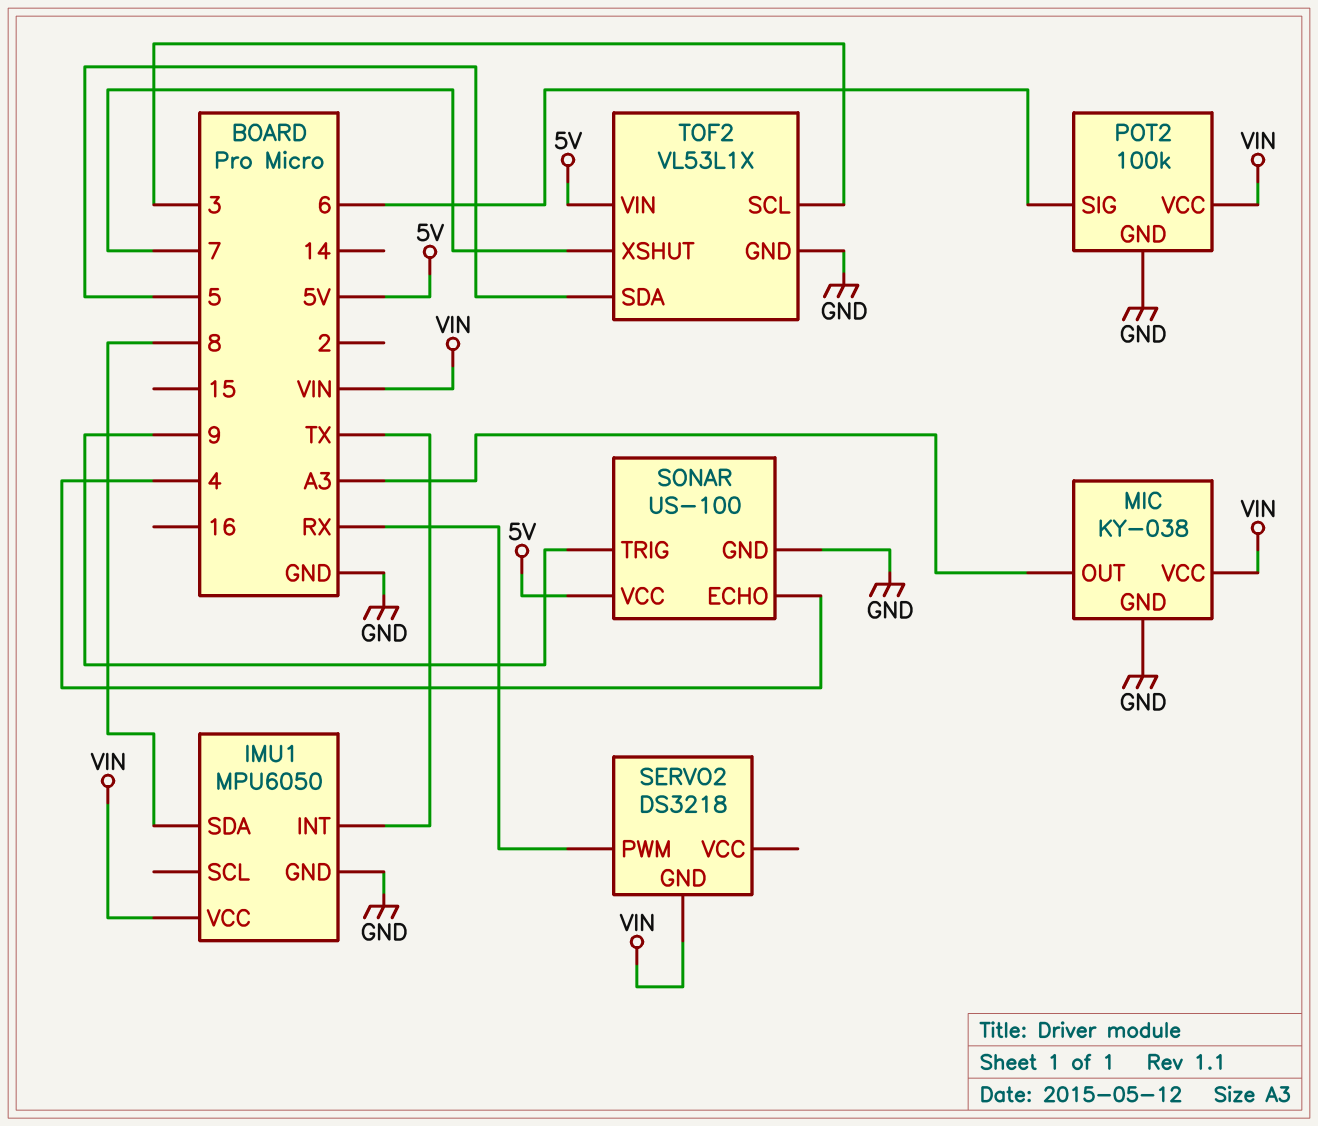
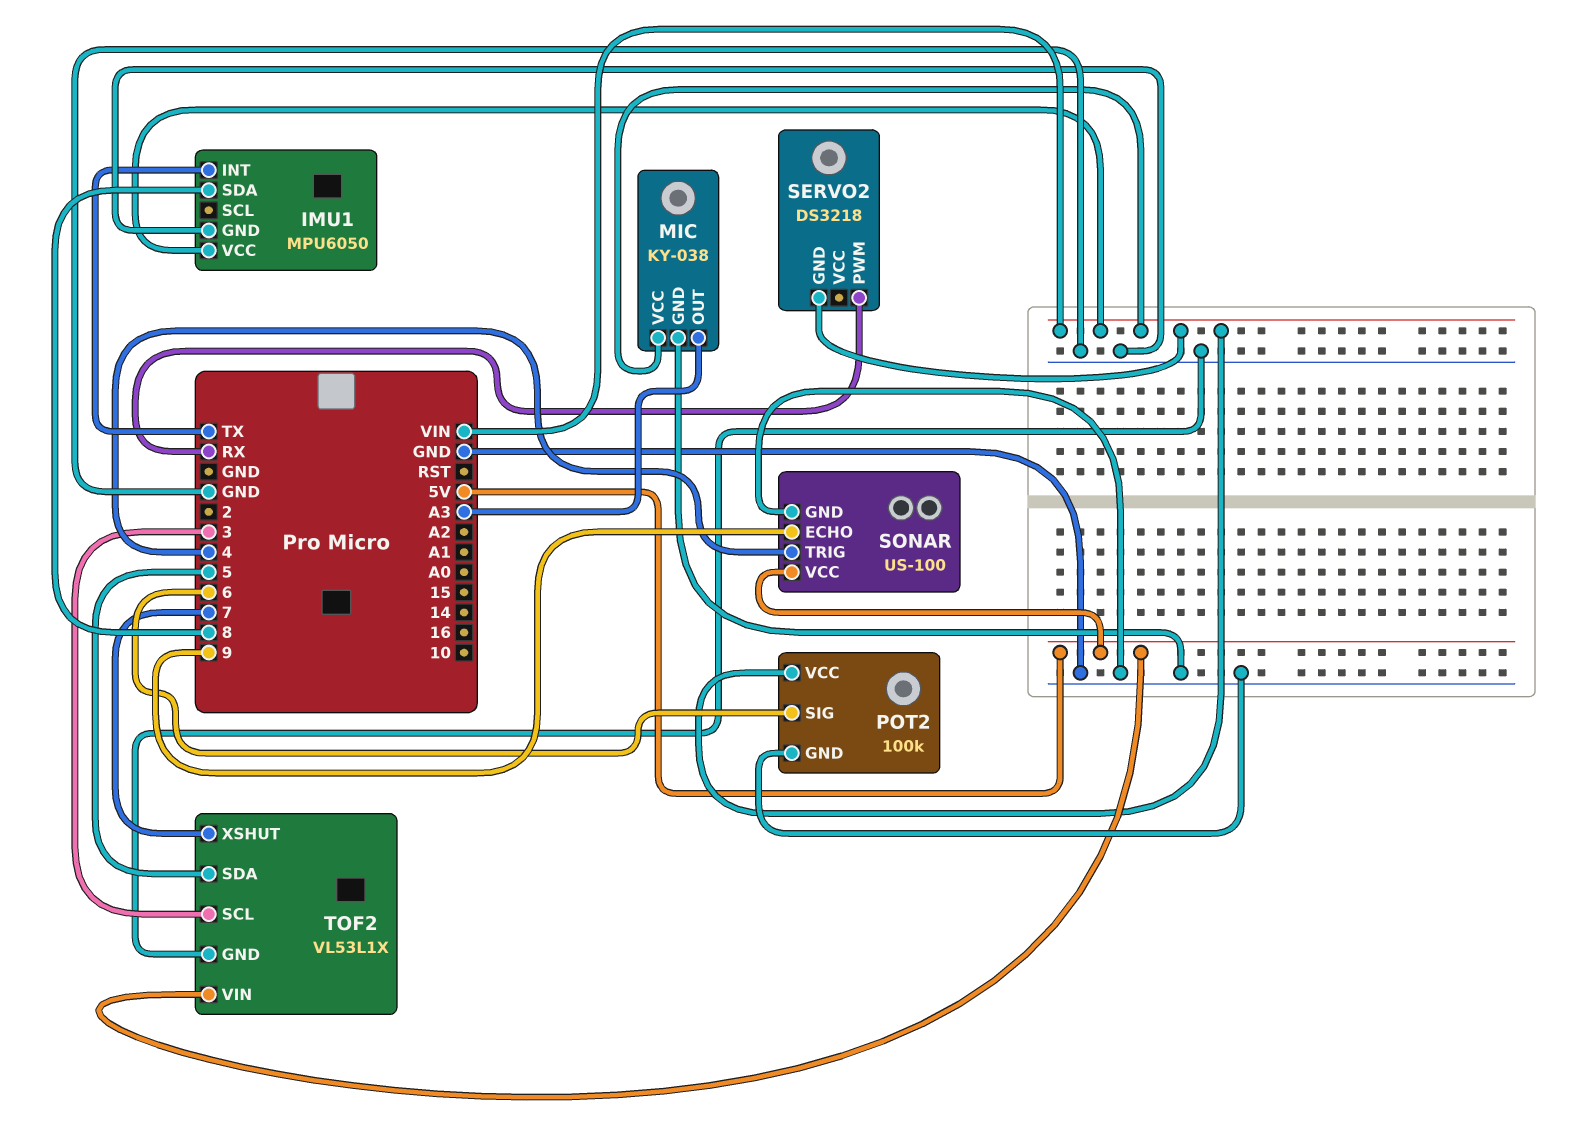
SONAR pin ECHO: 4 -> 9
SONAR pin TRIG: 9 -> 4

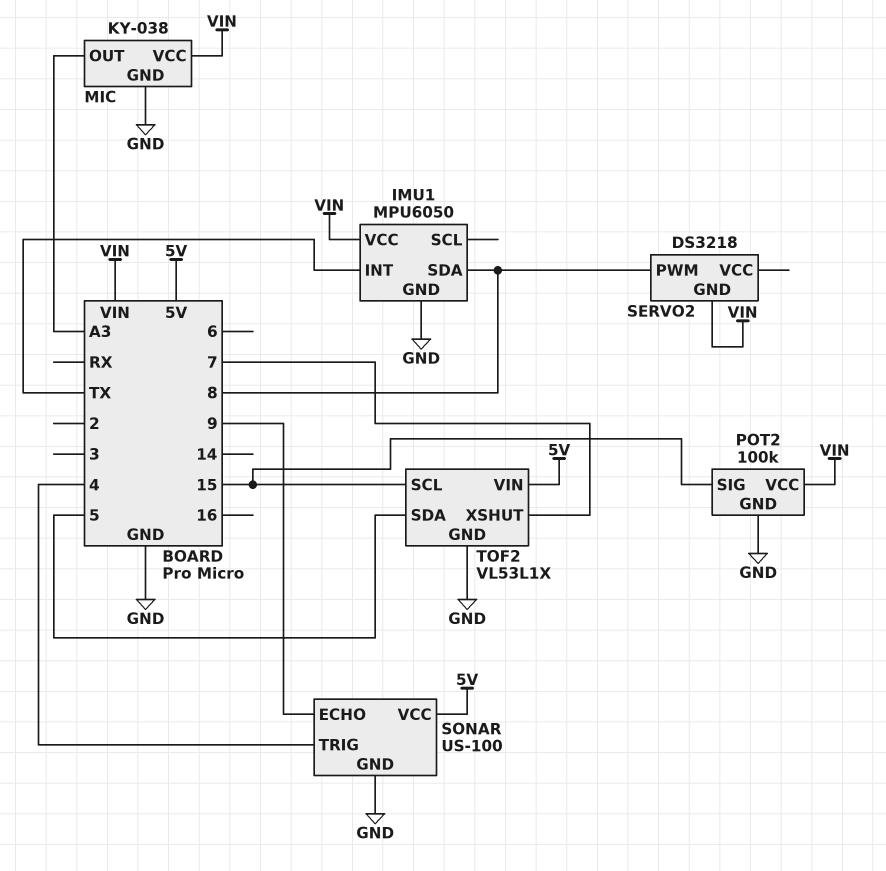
POT2 pin SIG: 6 -> 15
SERVO2 pin PWM: RX -> 8
TOF2 pin SCL: 3 -> 15

